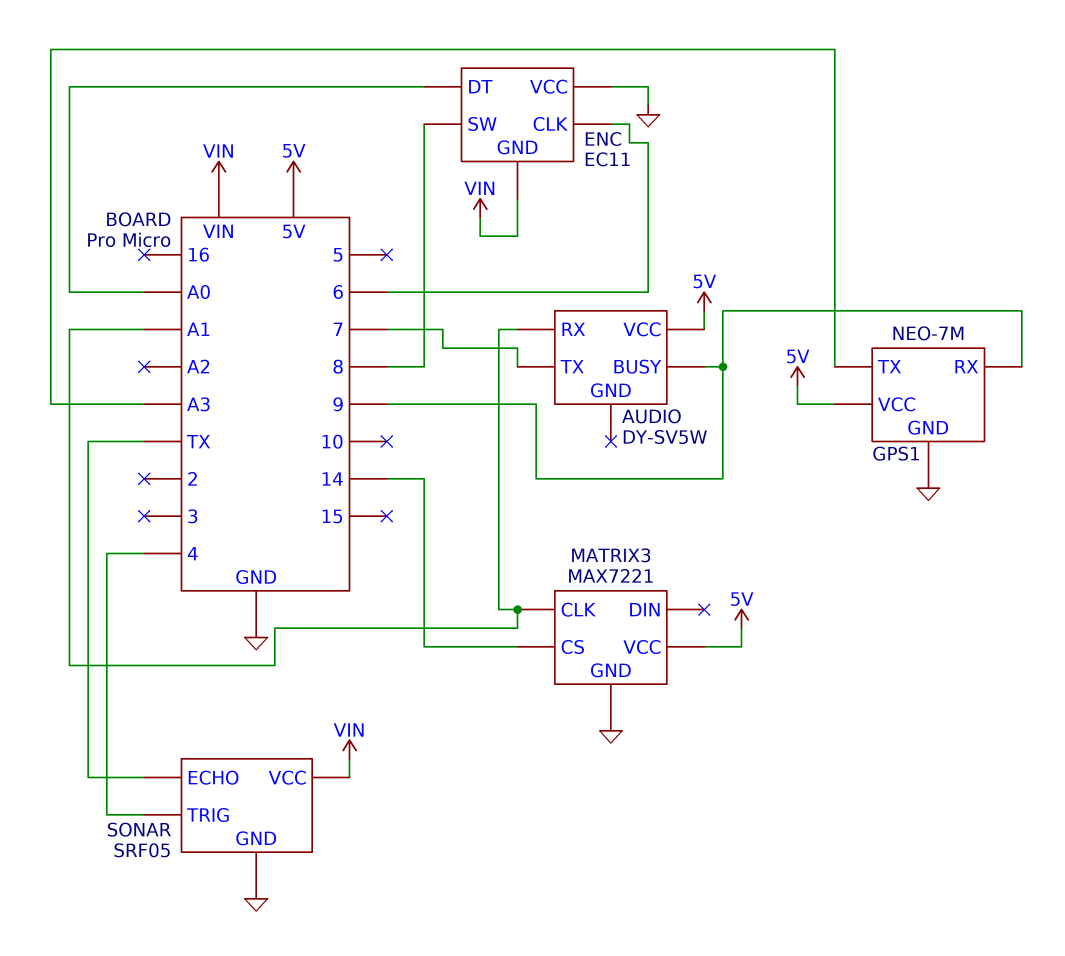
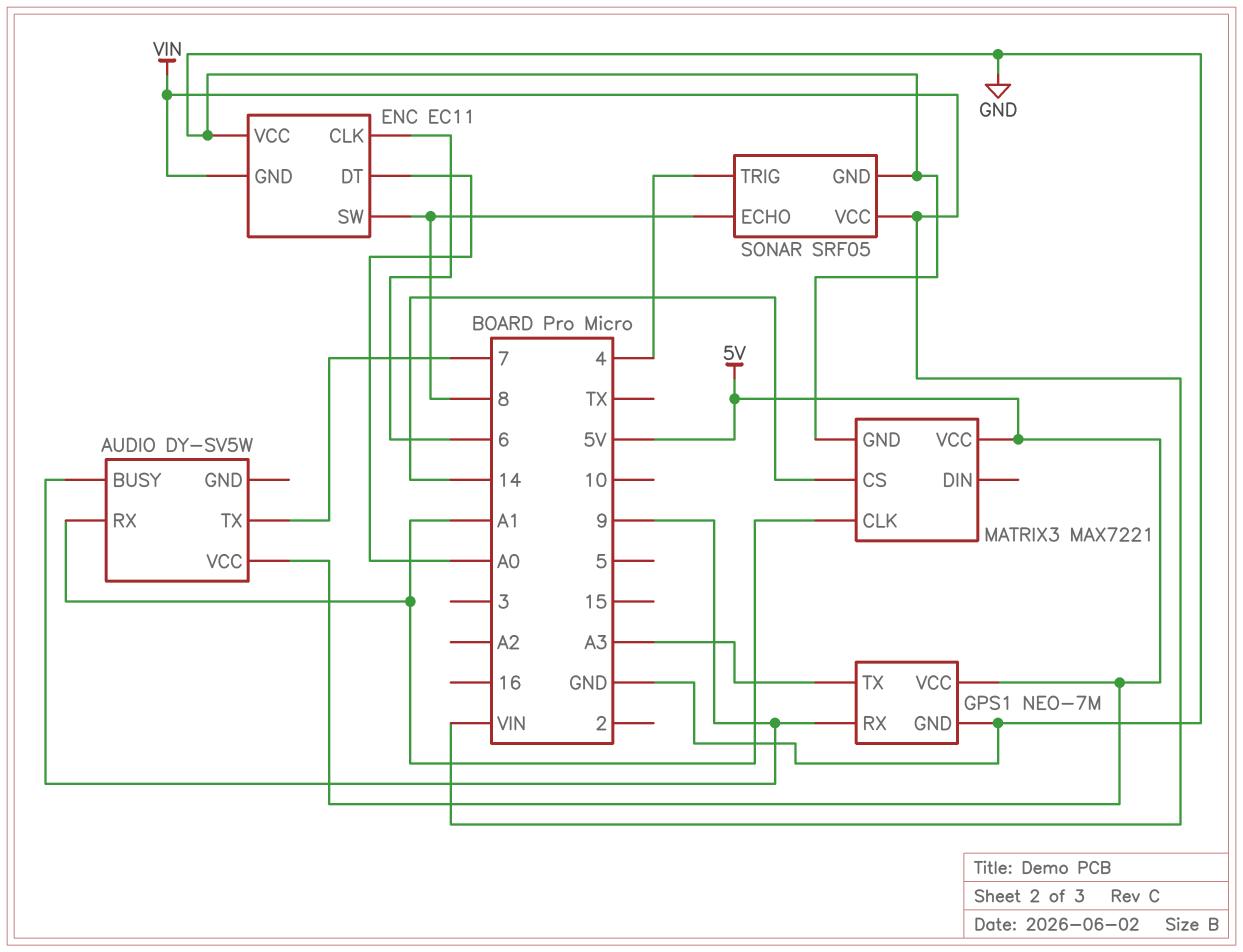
SONAR pin ECHO: TX -> 8

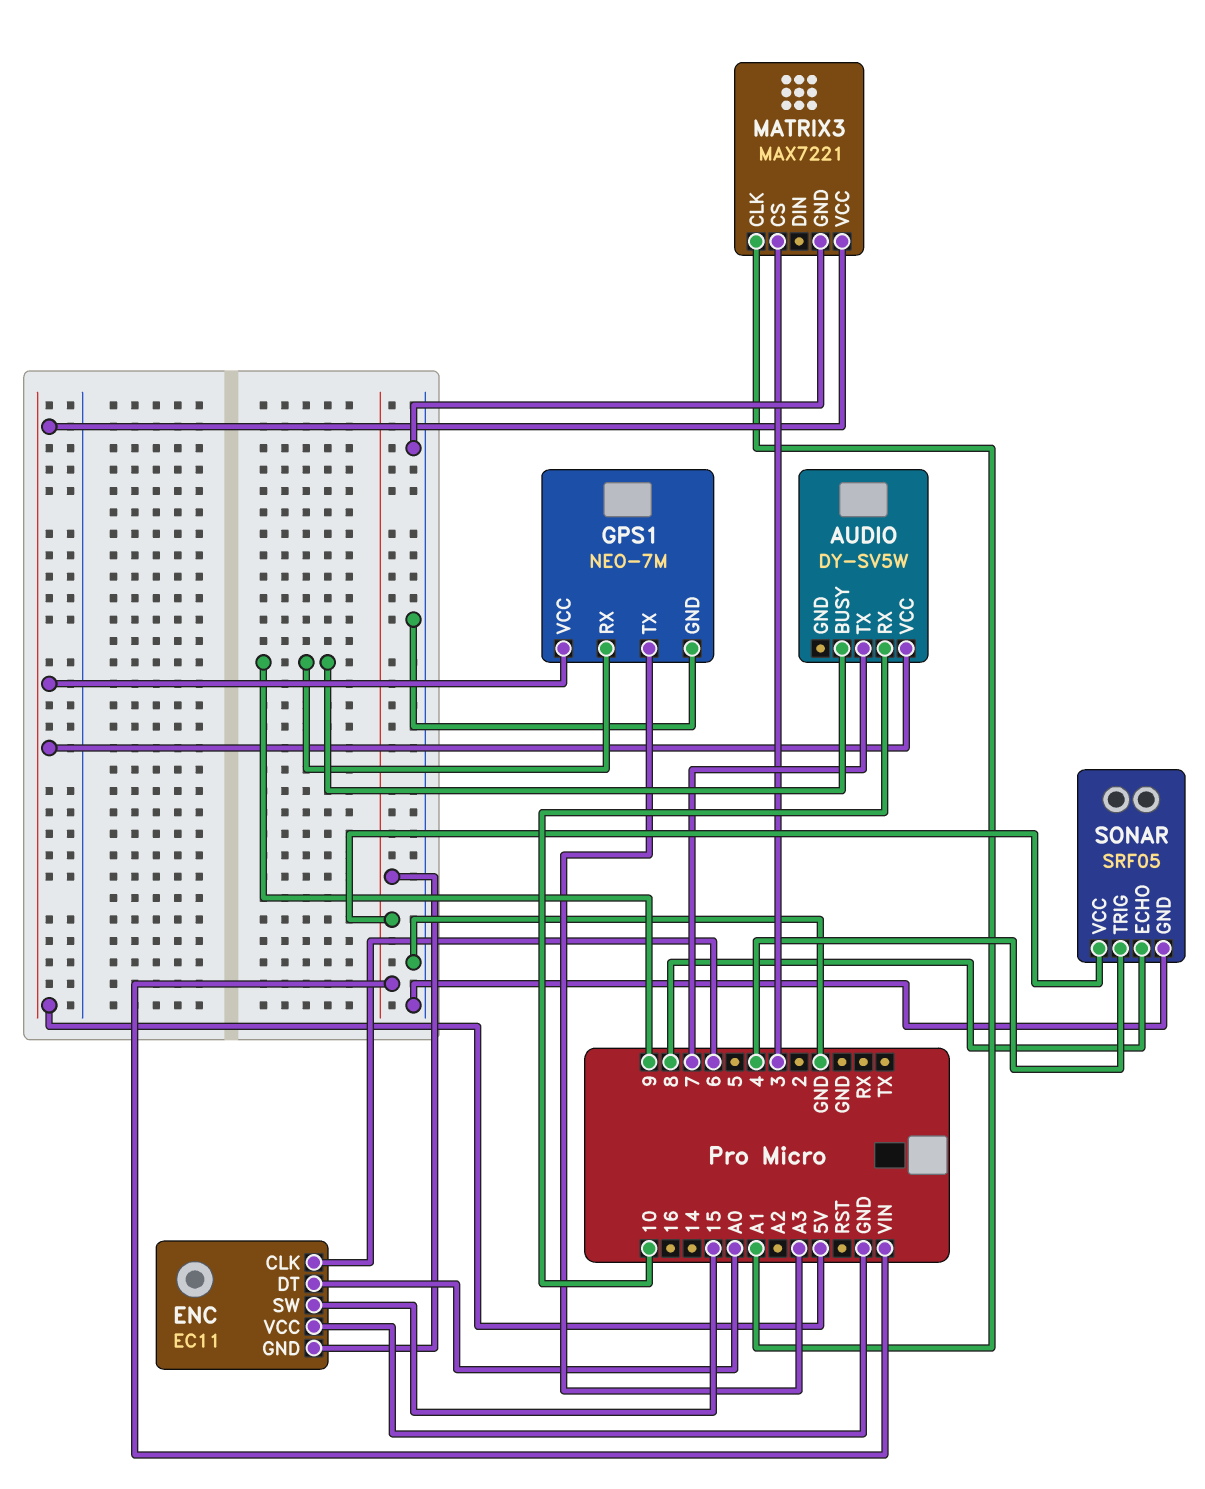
AUDIO pin RX: A1 -> 10
ENC pin SW: 8 -> 15
MATRIX3 pin CS: 14 -> 3

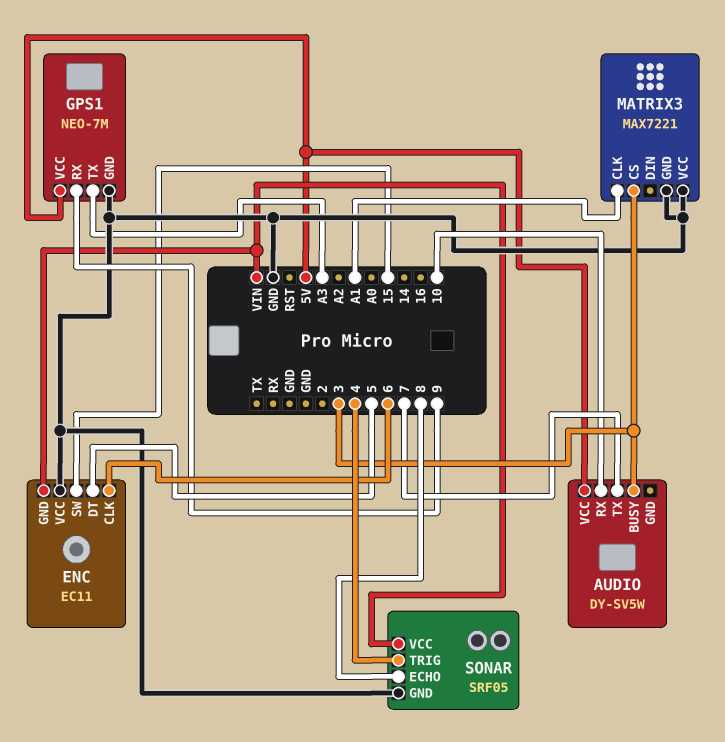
AUDIO pin BUSY: 9 -> 3
ENC pin DT: A0 -> 5
MATRIX3 pin VCC: 5V -> GND

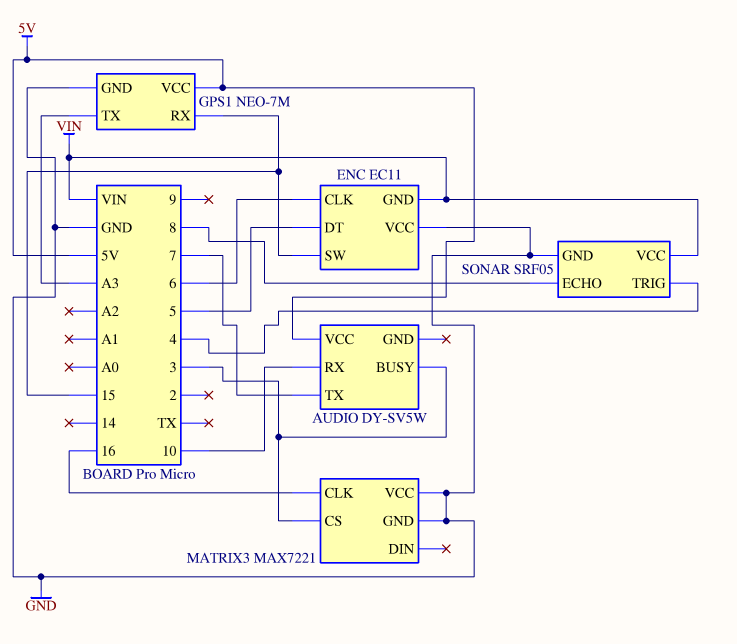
GPS1 pin RX: 9 -> 15
MATRIX3 pin CLK: A1 -> 16

